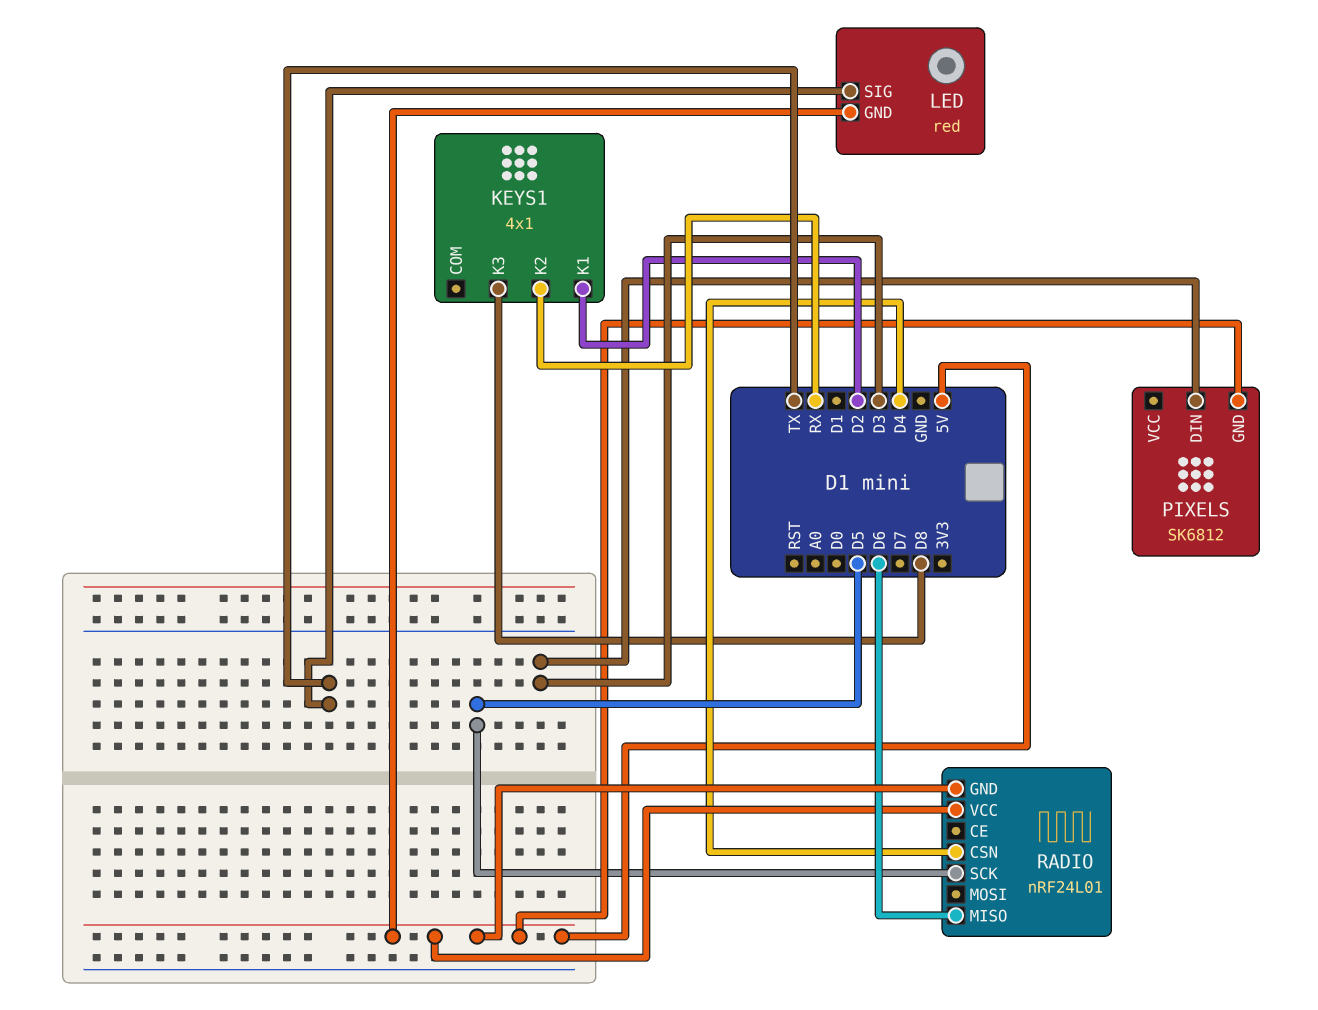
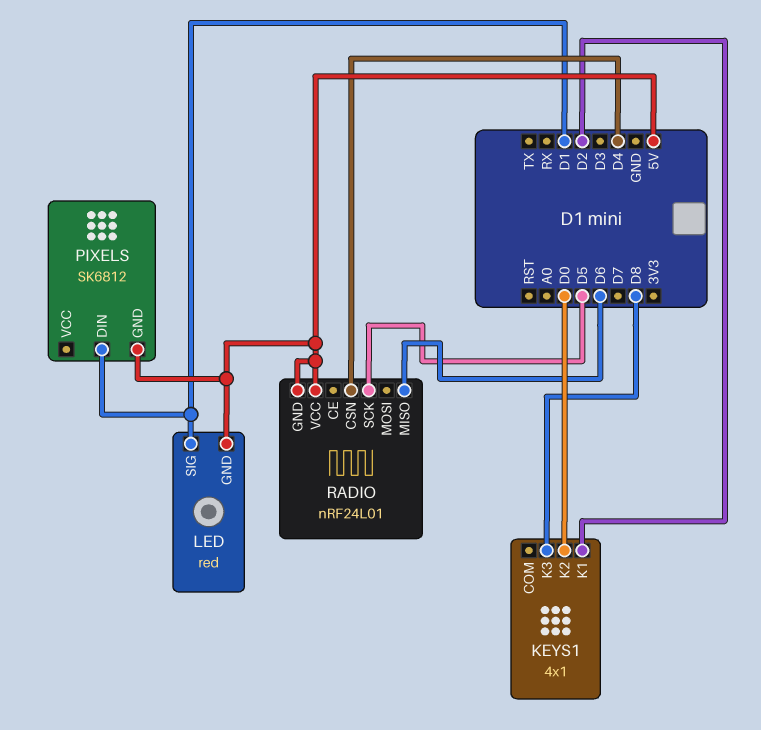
KEYS1 pin K2: RX -> D0
LED pin SIG: TX -> D1
PIXELS pin DIN: D3 -> D1

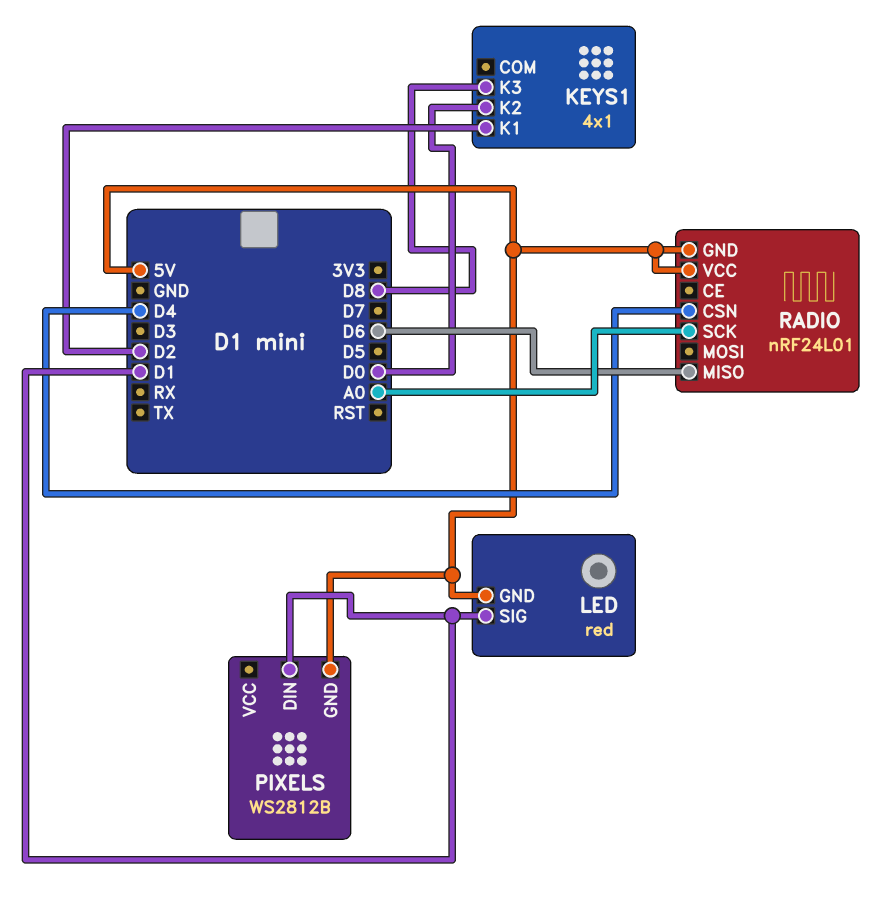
PIXELS: SK6812 -> WS2812B
RADIO pin SCK: D5 -> A0

